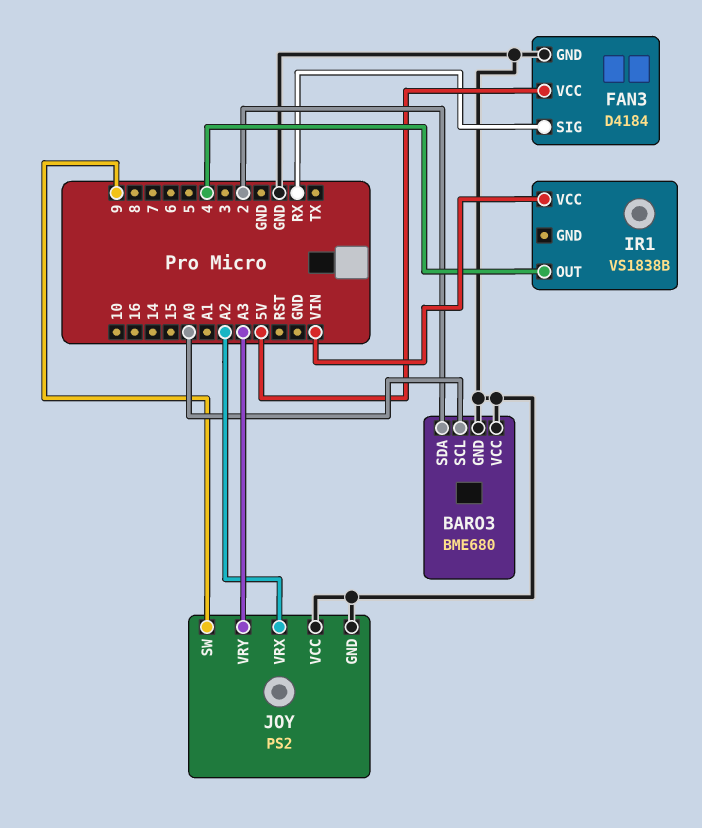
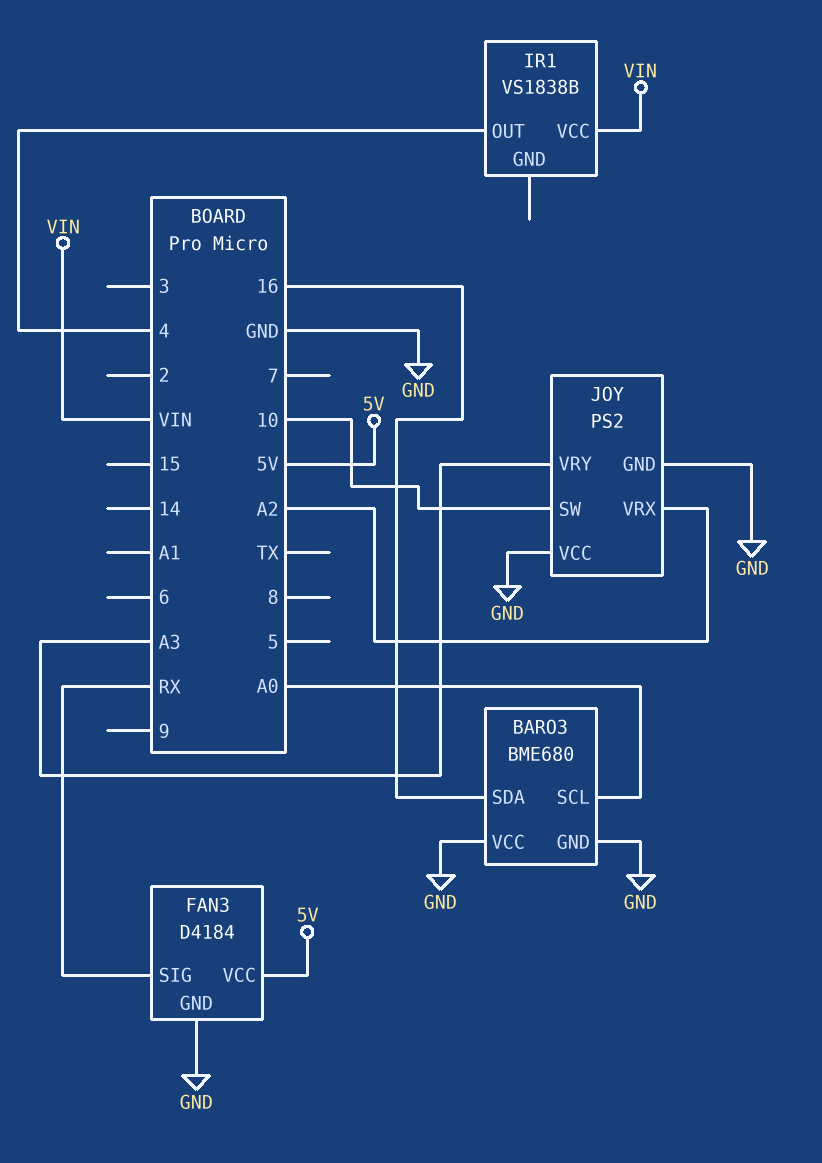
BARO3 pin SDA: 2 -> 16
JOY pin SW: 9 -> 10

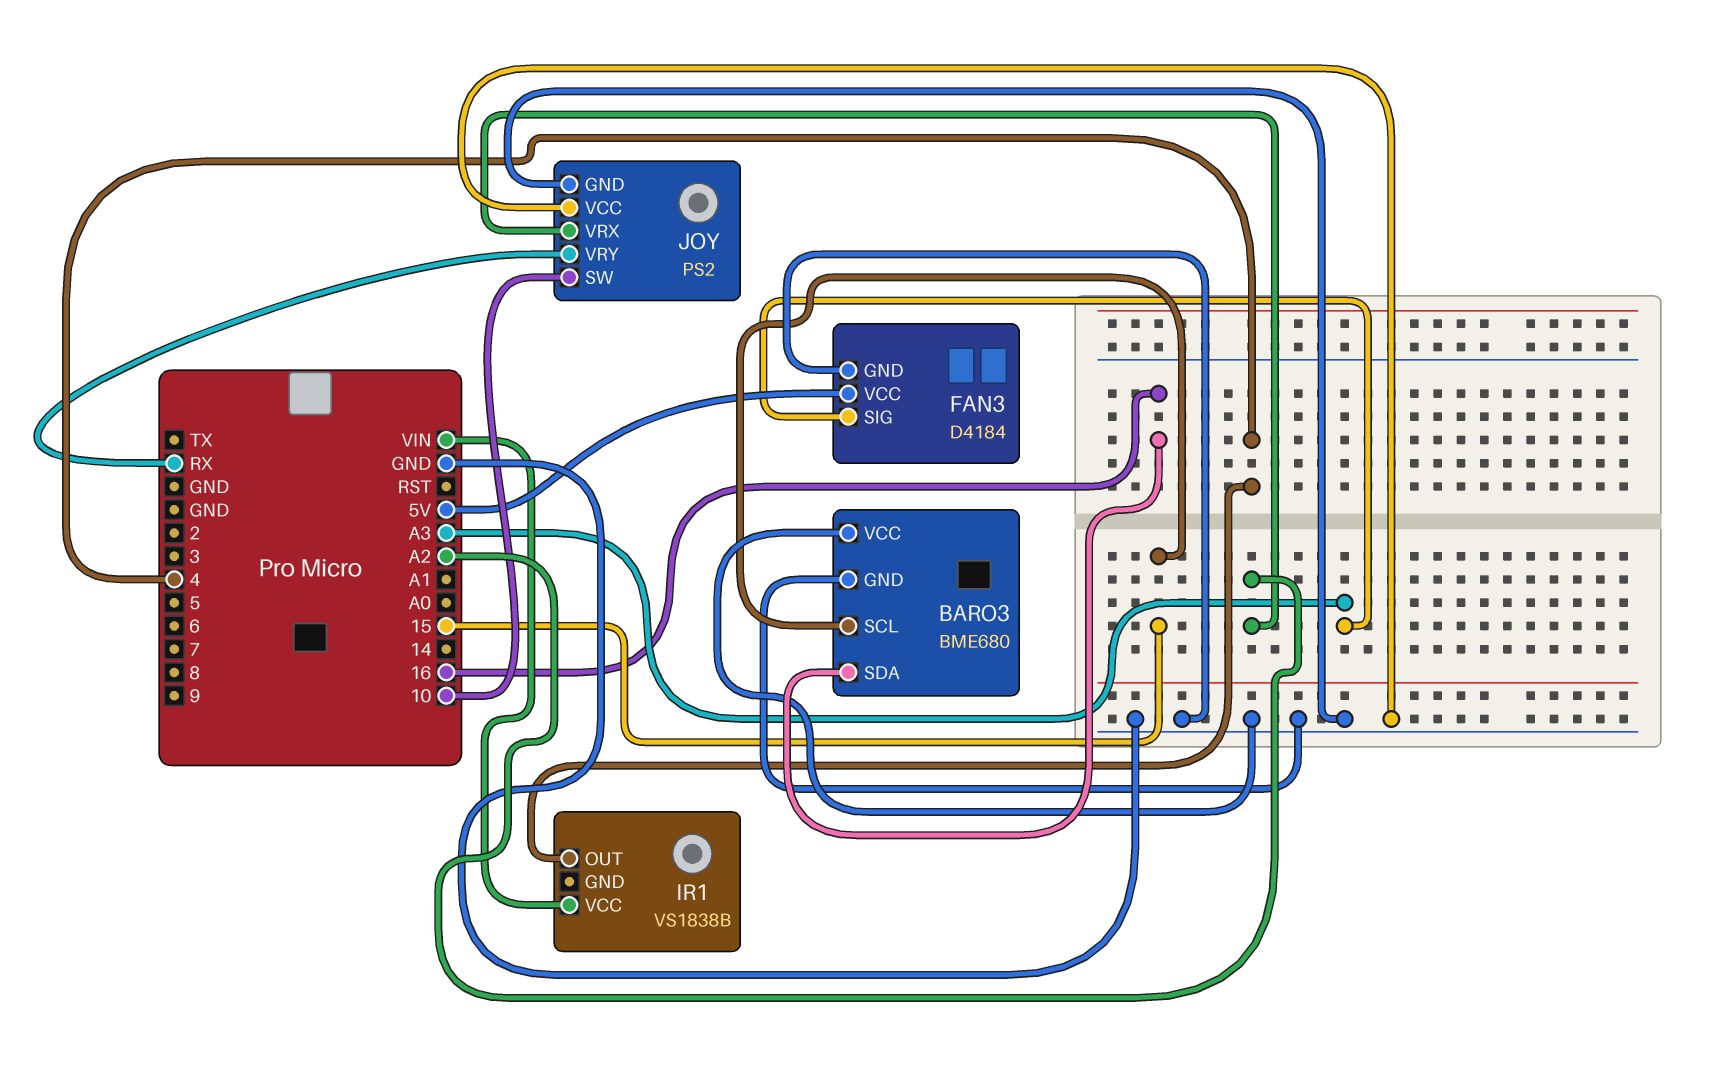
BARO3 pin SCL: A0 -> 15
FAN3 pin SIG: RX -> A3
JOY pin VRY: A3 -> RX

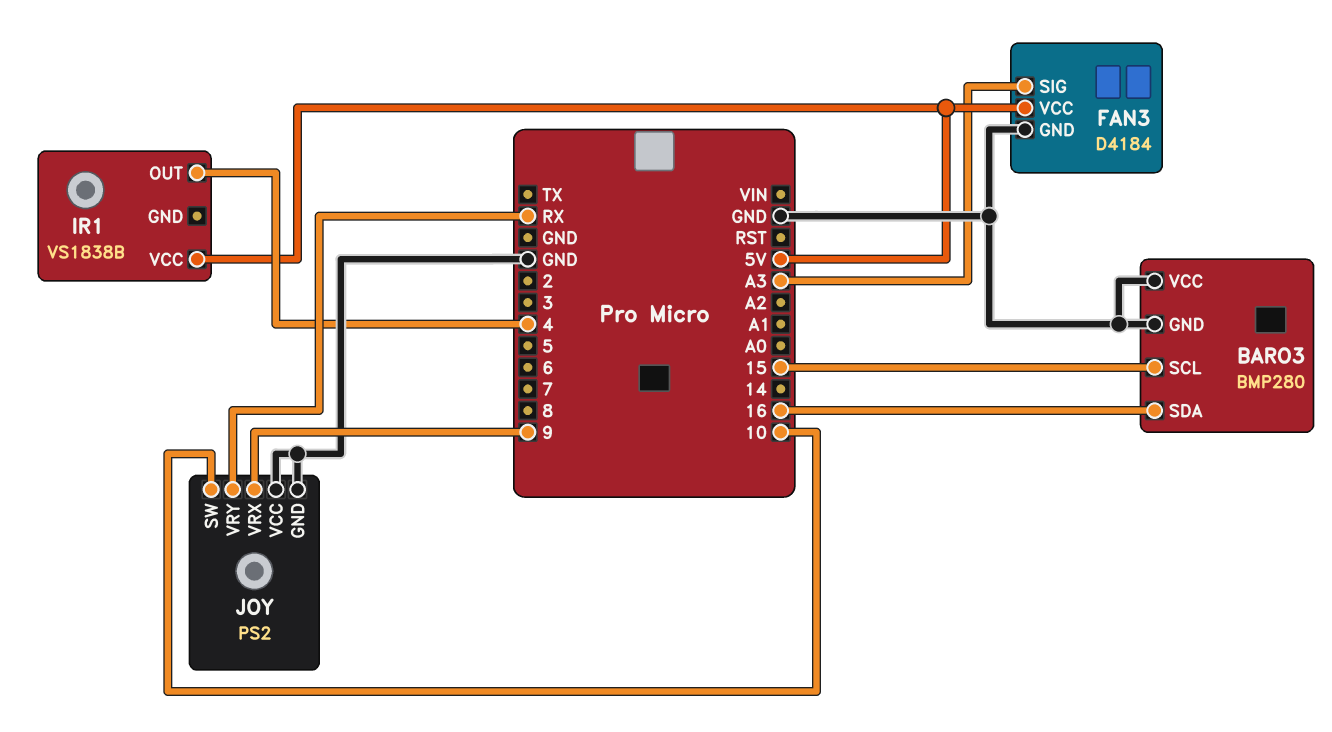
BARO3: BME680 -> BMP280
IR1 pin VCC: VIN -> 5V
JOY pin VRX: A2 -> 9

